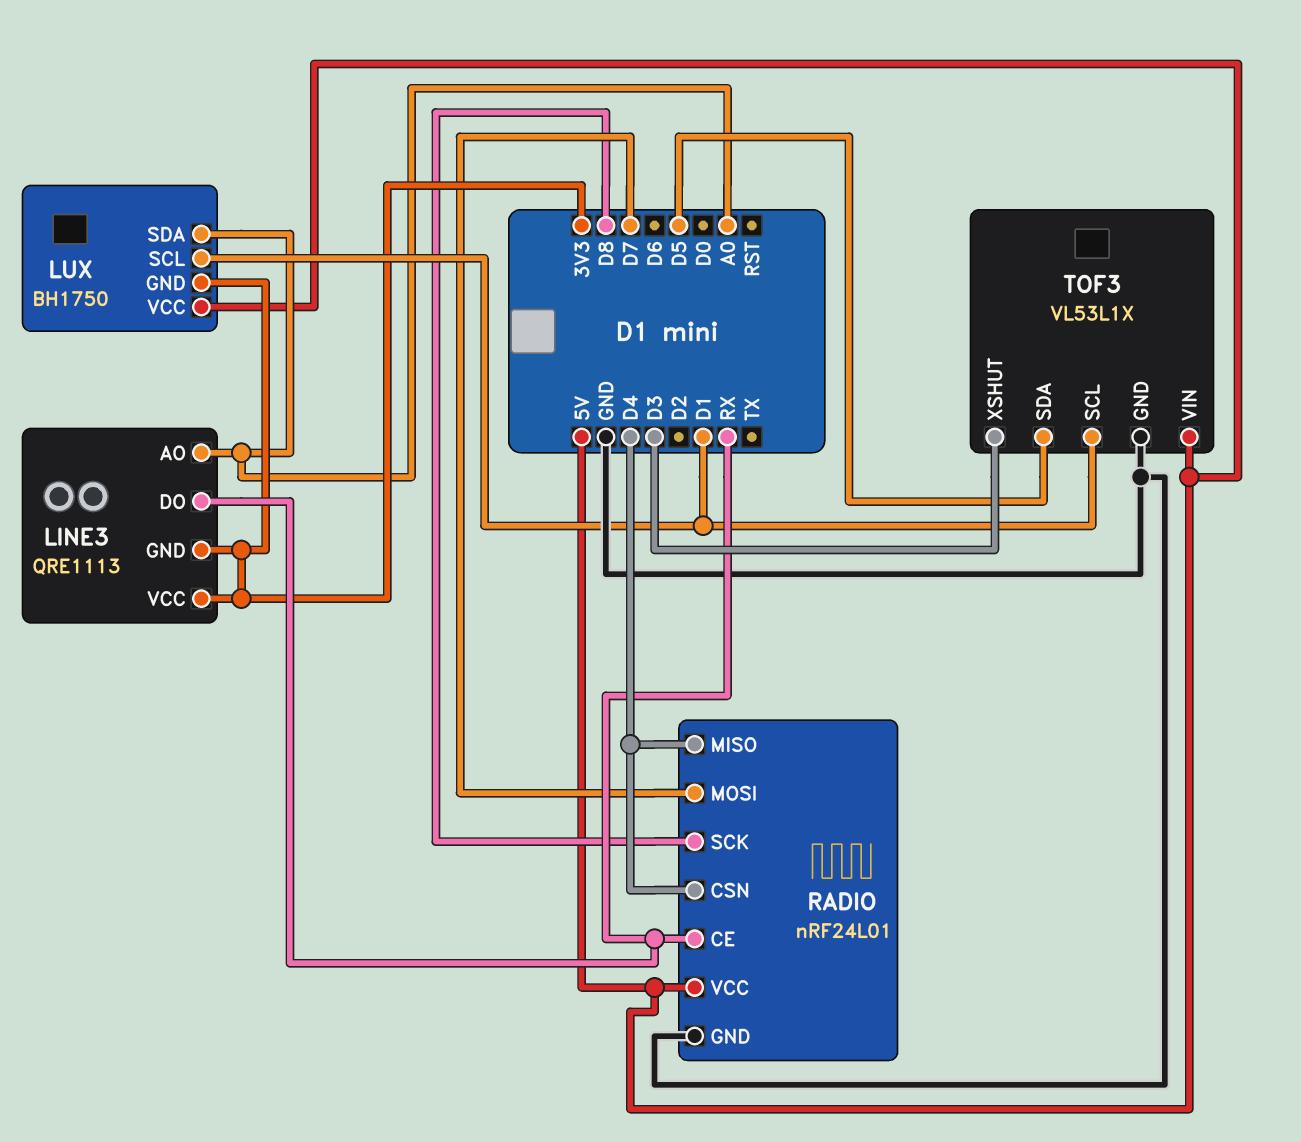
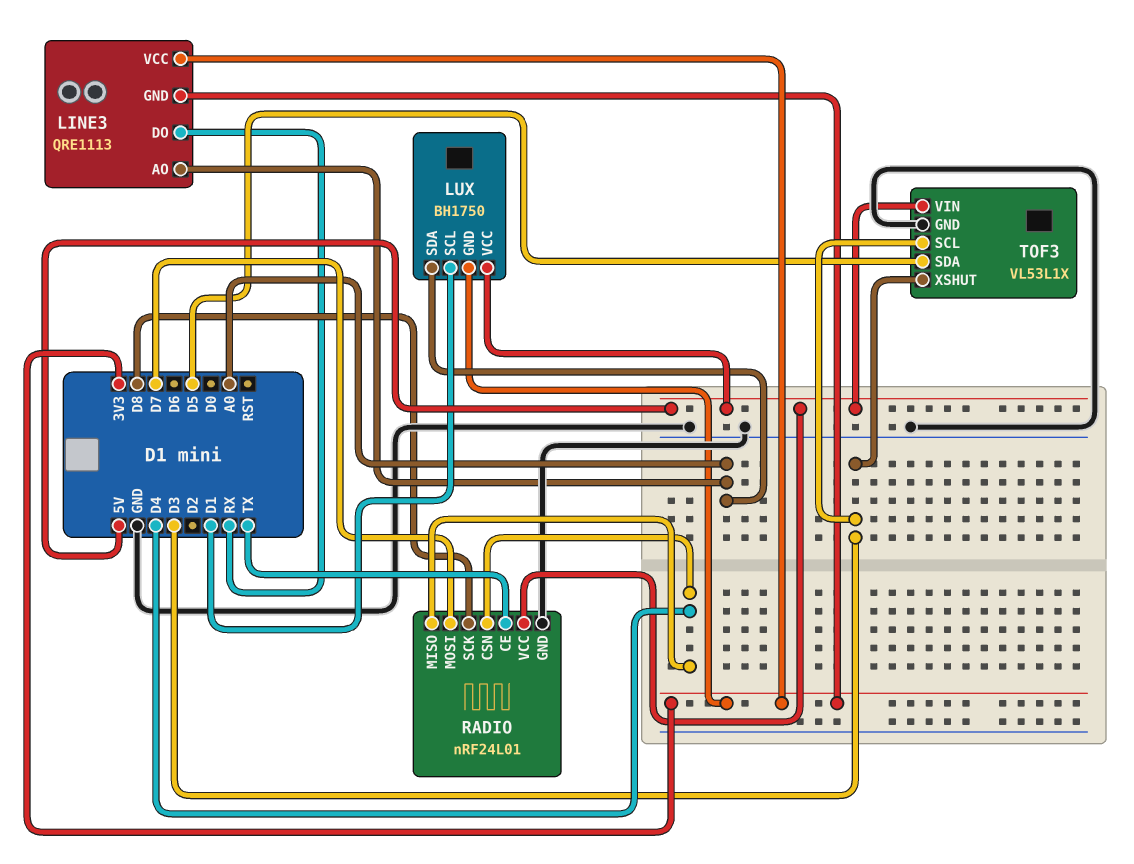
RADIO pin CE: RX -> TX
TOF3 pin SCL: D1 -> D3

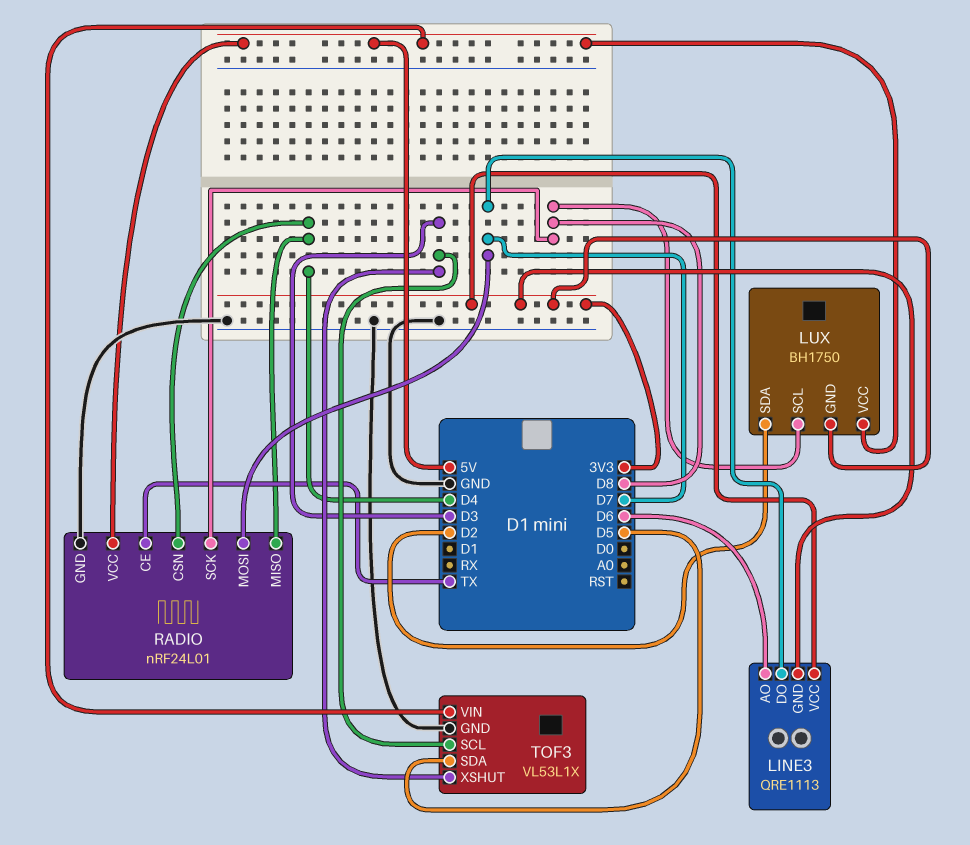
LINE3 pin AO: A0 -> D6
LINE3 pin DO: RX -> D7
LUX pin SCL: D1 -> D8
LUX pin SDA: A0 -> D2

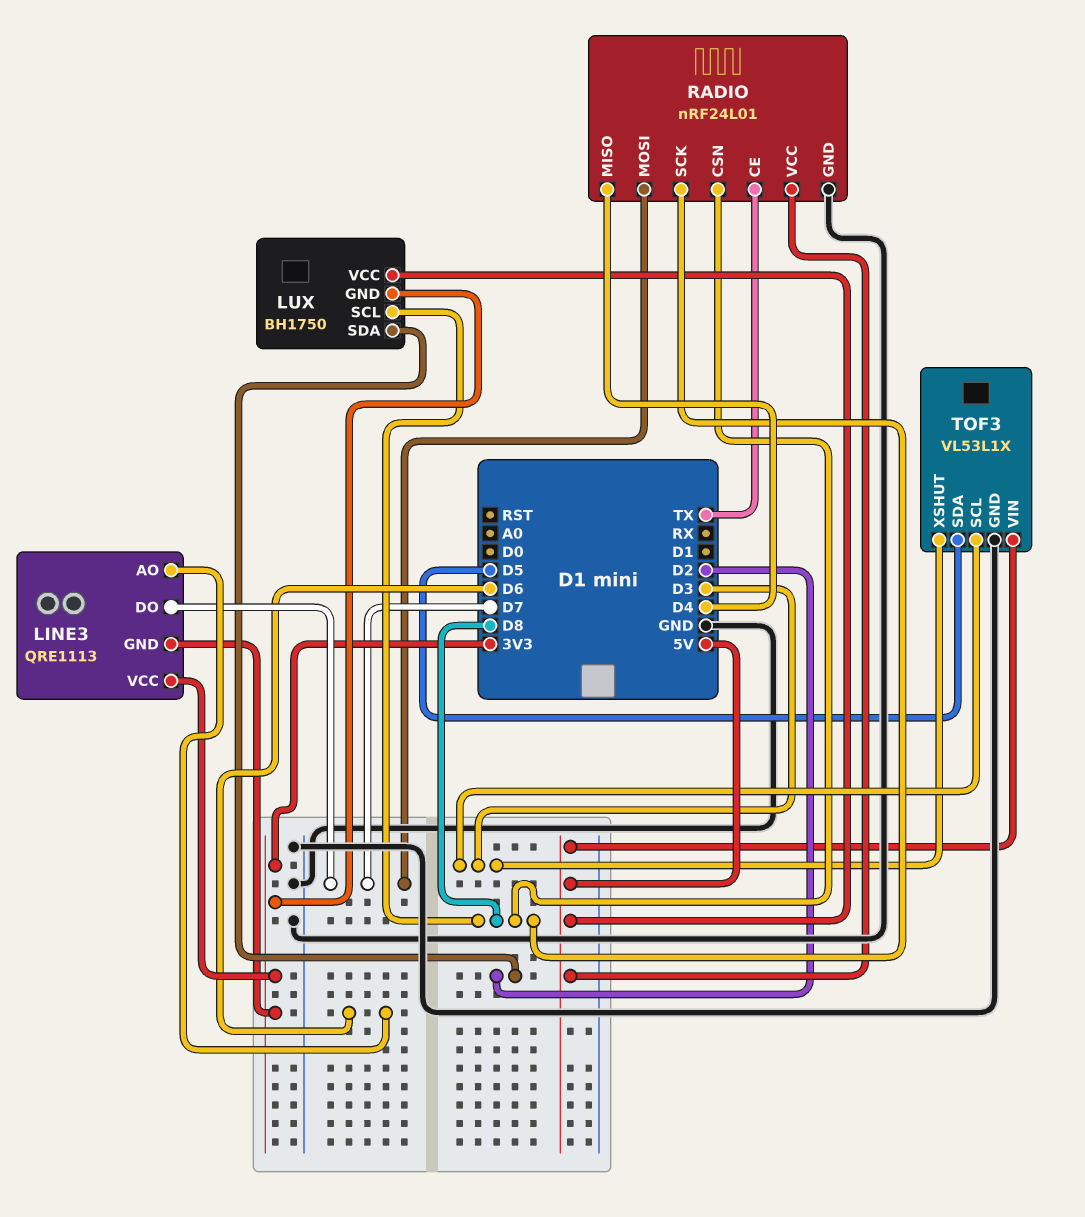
RADIO pin CSN: D4 -> D8

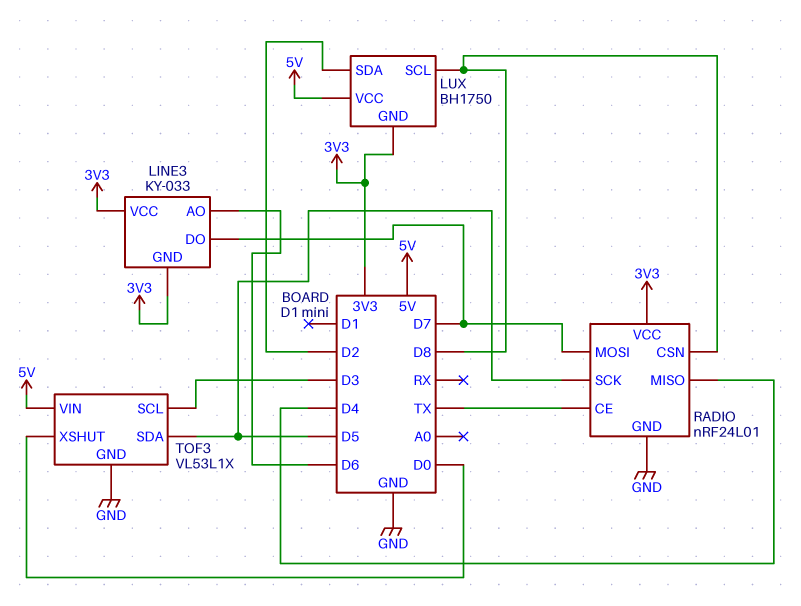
LINE3: QRE1113 -> KY-033
RADIO pin SCK: D8 -> D5
RADIO pin VCC: 5V -> 3V3
TOF3 pin XSHUT: D3 -> D0

